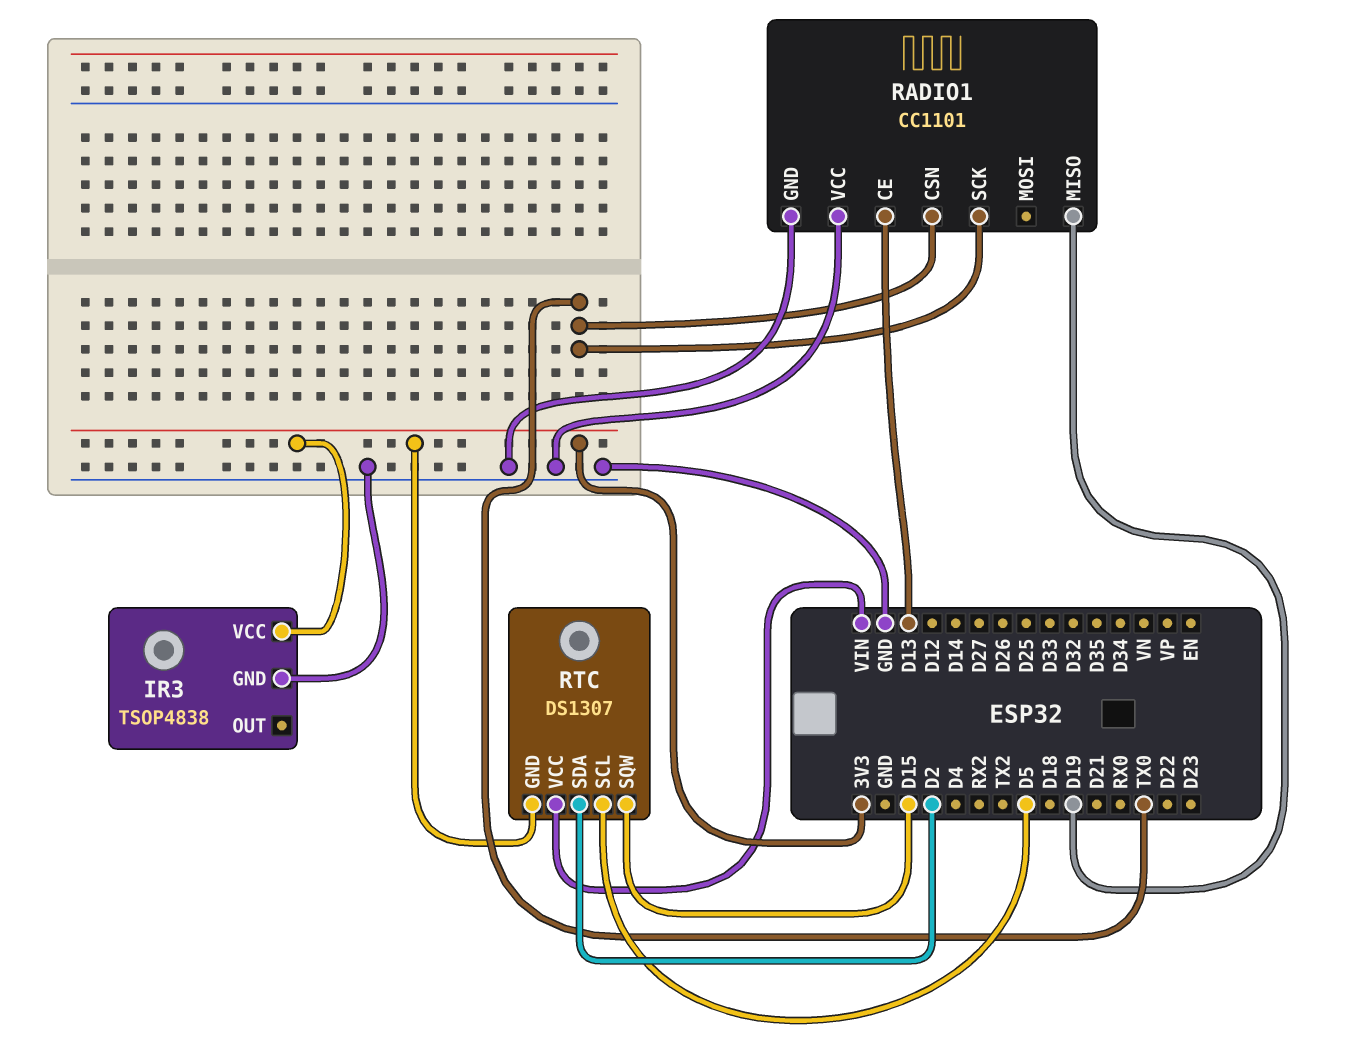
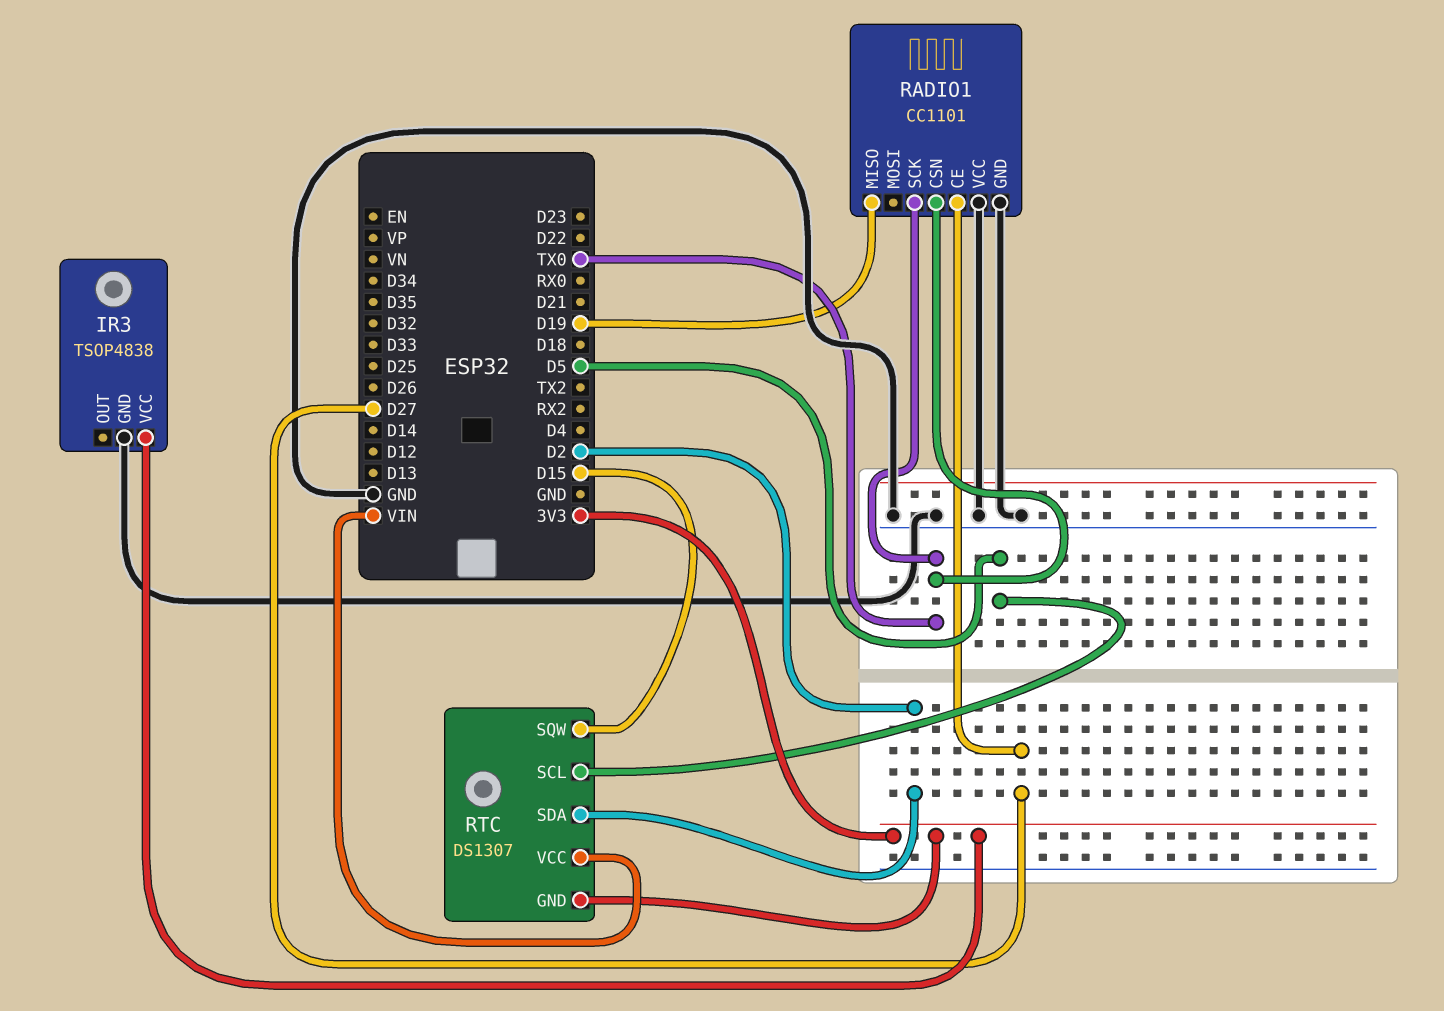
RADIO1 pin CE: D13 -> D27

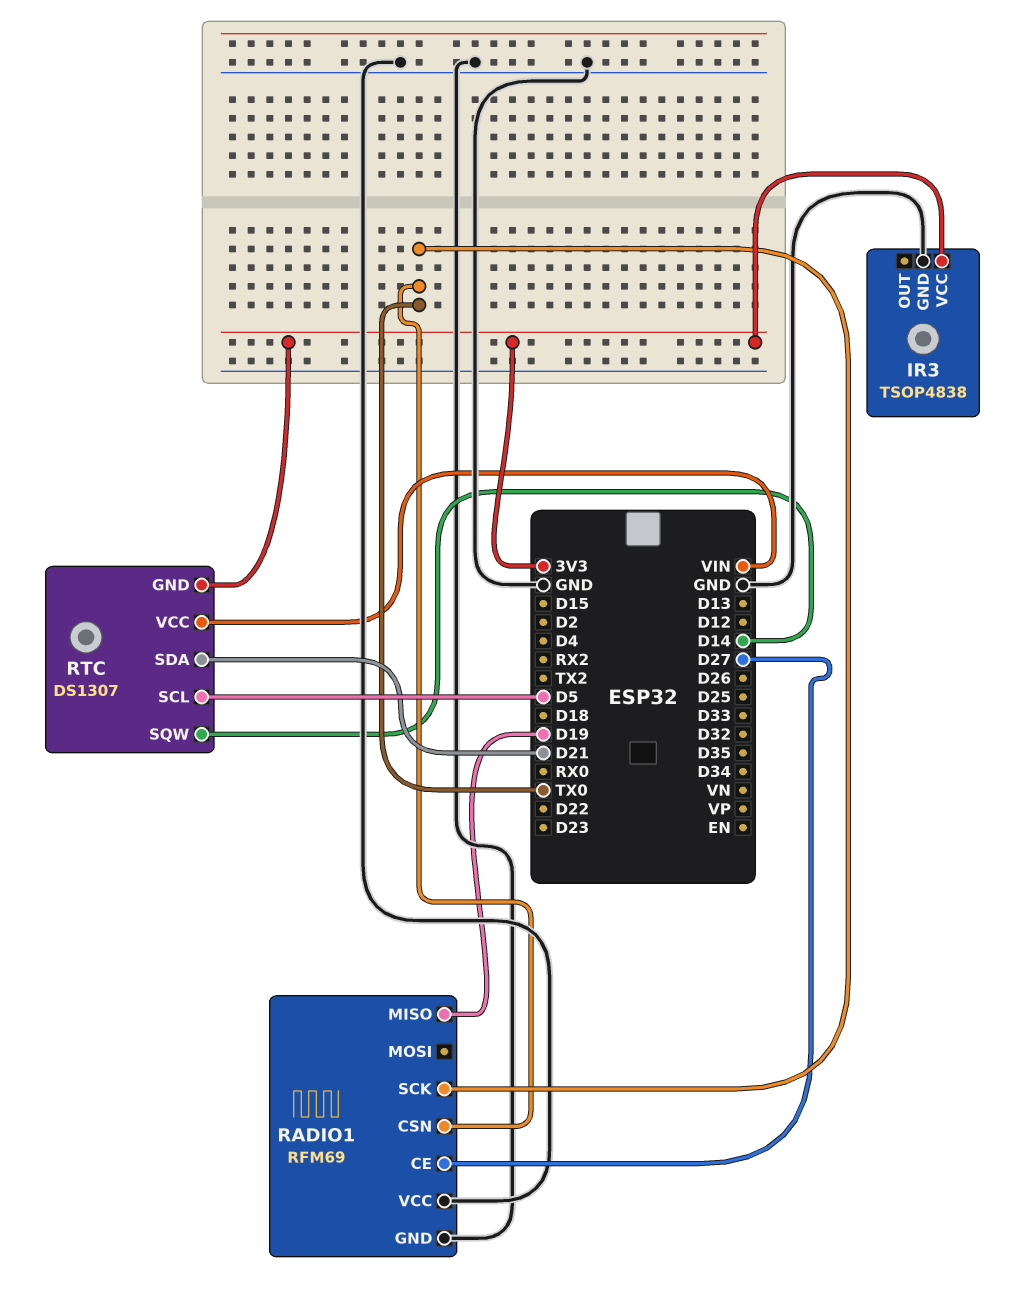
RADIO1: CC1101 -> RFM69
RTC pin SDA: D2 -> D21
RTC pin SQW: D15 -> D14

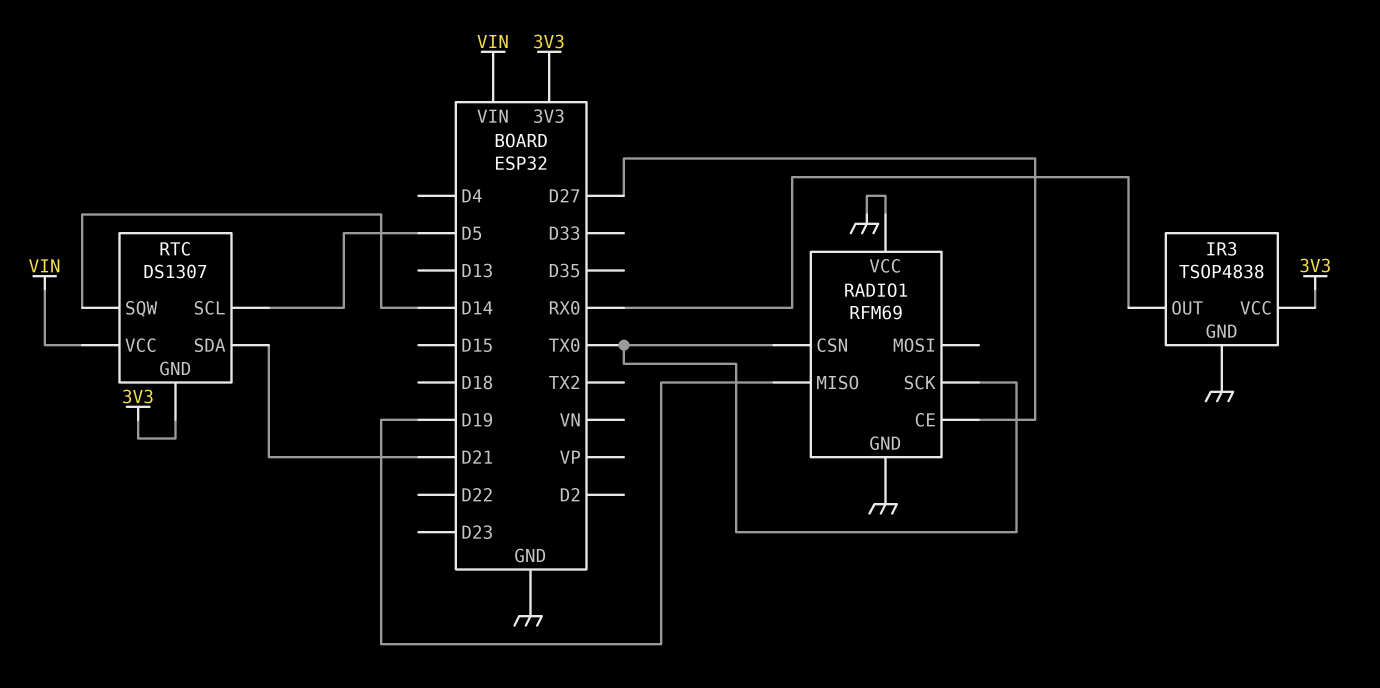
IR3 pin OUT: none -> RX0

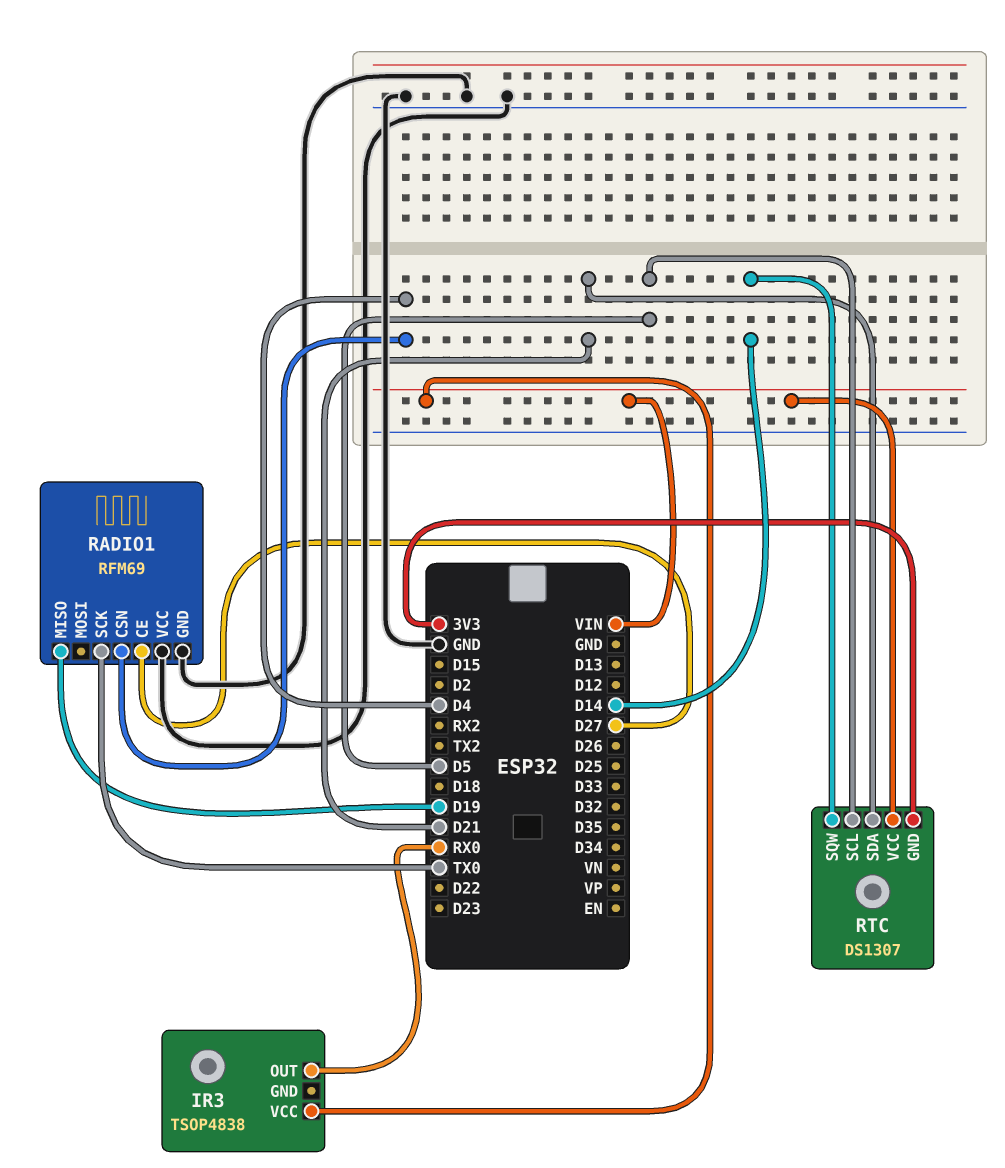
IR3 pin GND: GND -> none
IR3 pin VCC: 3V3 -> VIN
RADIO1 pin CSN: TX0 -> D4

